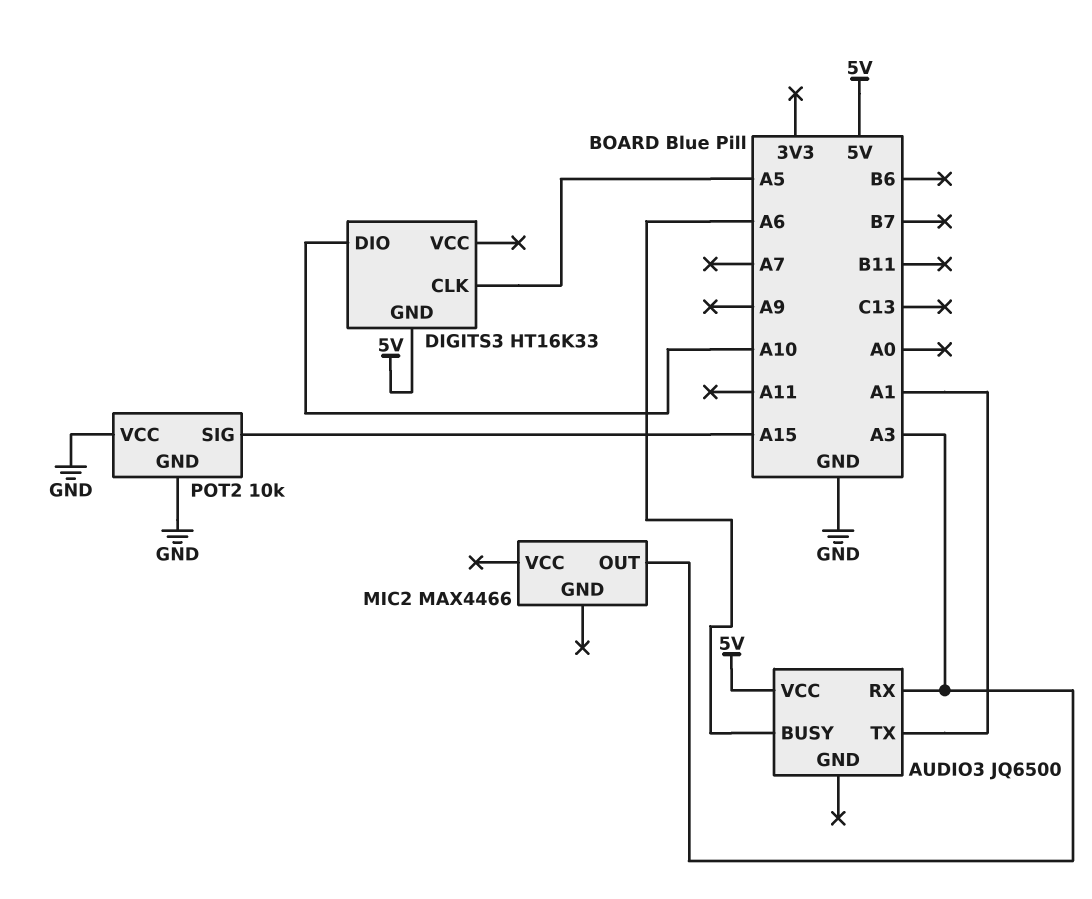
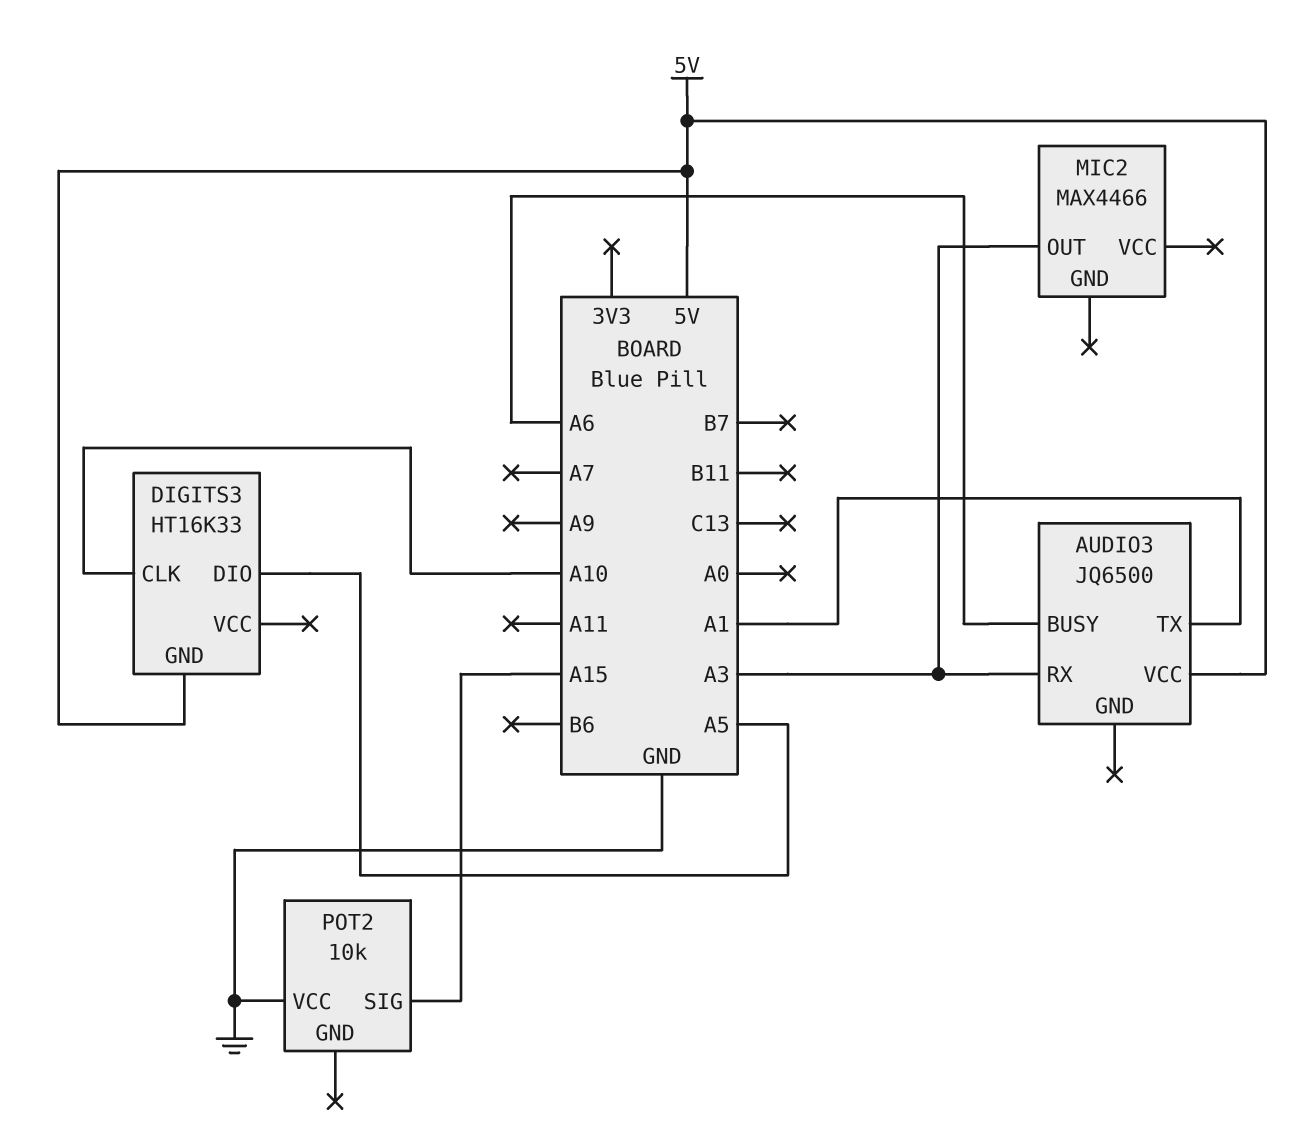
DIGITS3 pin CLK: A5 -> A10
DIGITS3 pin DIO: A10 -> A5
POT2 pin GND: GND -> none

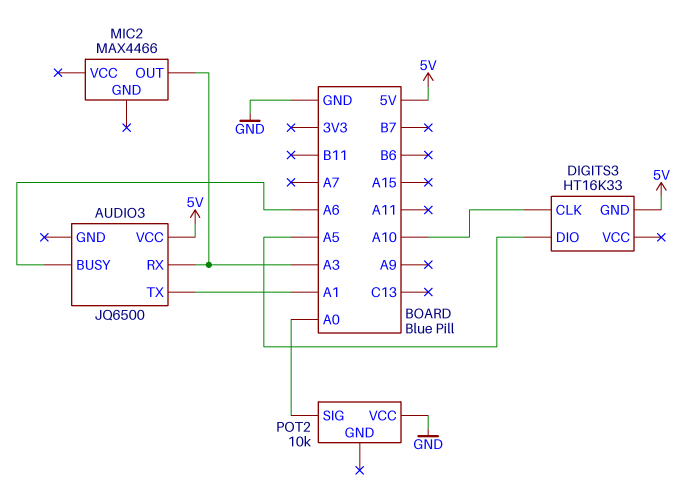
POT2 pin SIG: A15 -> A0

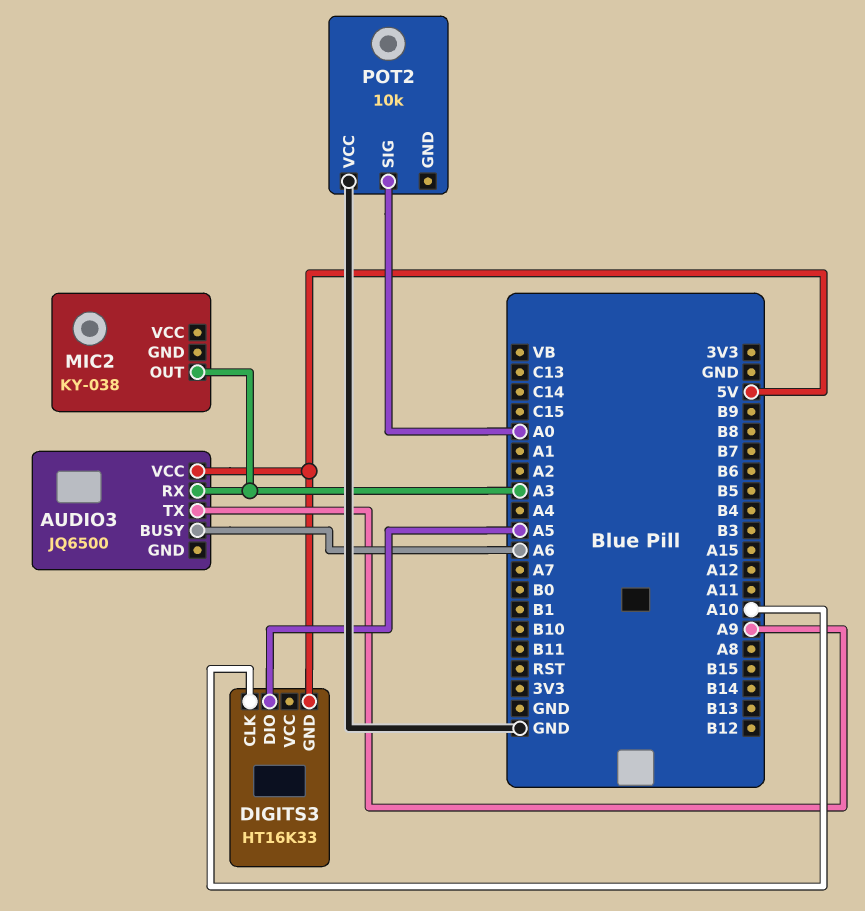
AUDIO3 pin TX: A1 -> A9
MIC2: MAX4466 -> KY-038

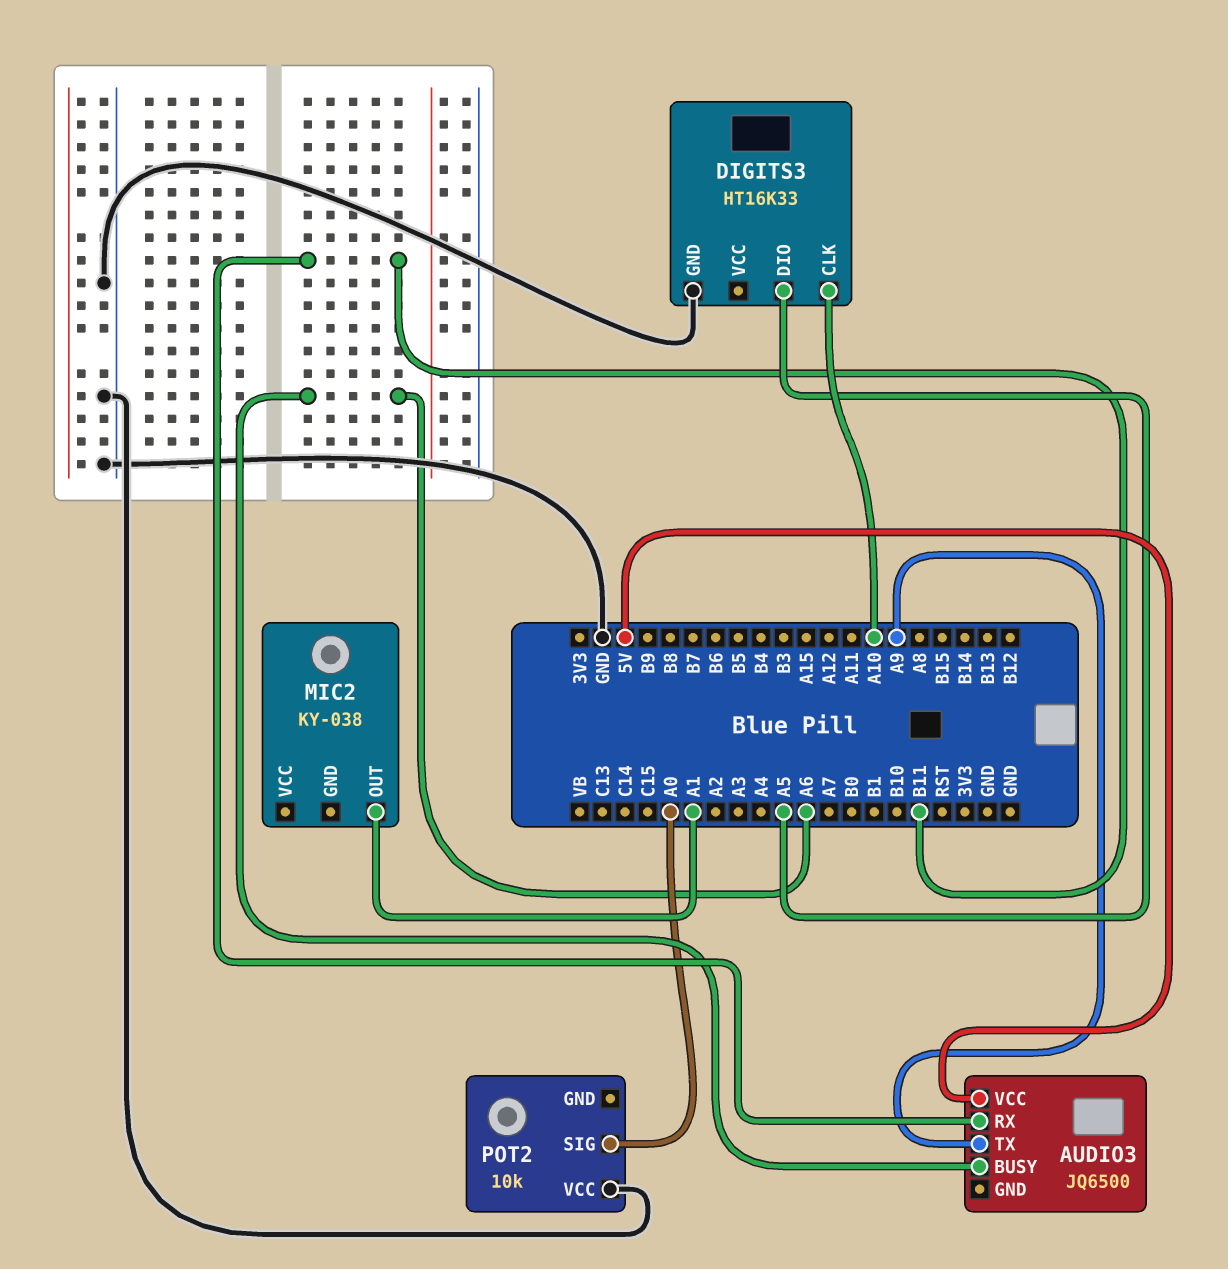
AUDIO3 pin RX: A3 -> B11
DIGITS3 pin GND: 5V -> GND
MIC2 pin OUT: A3 -> A1

